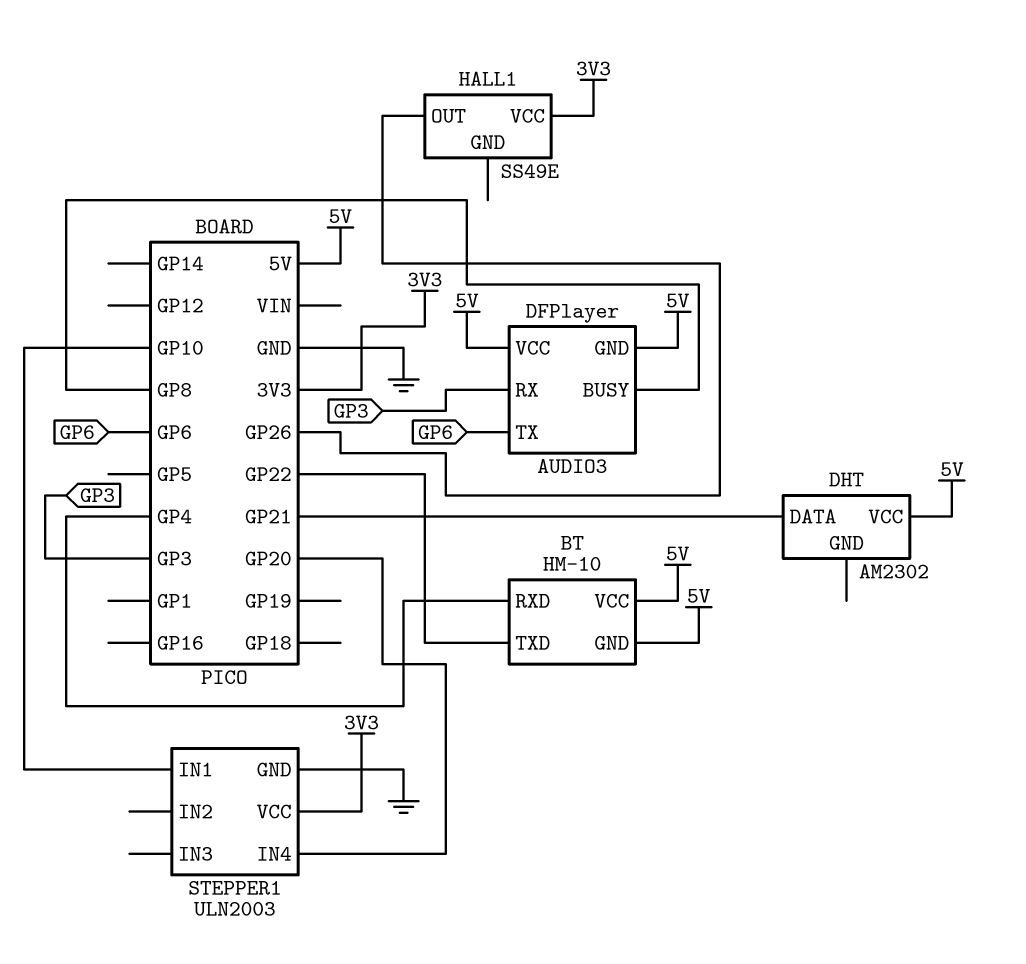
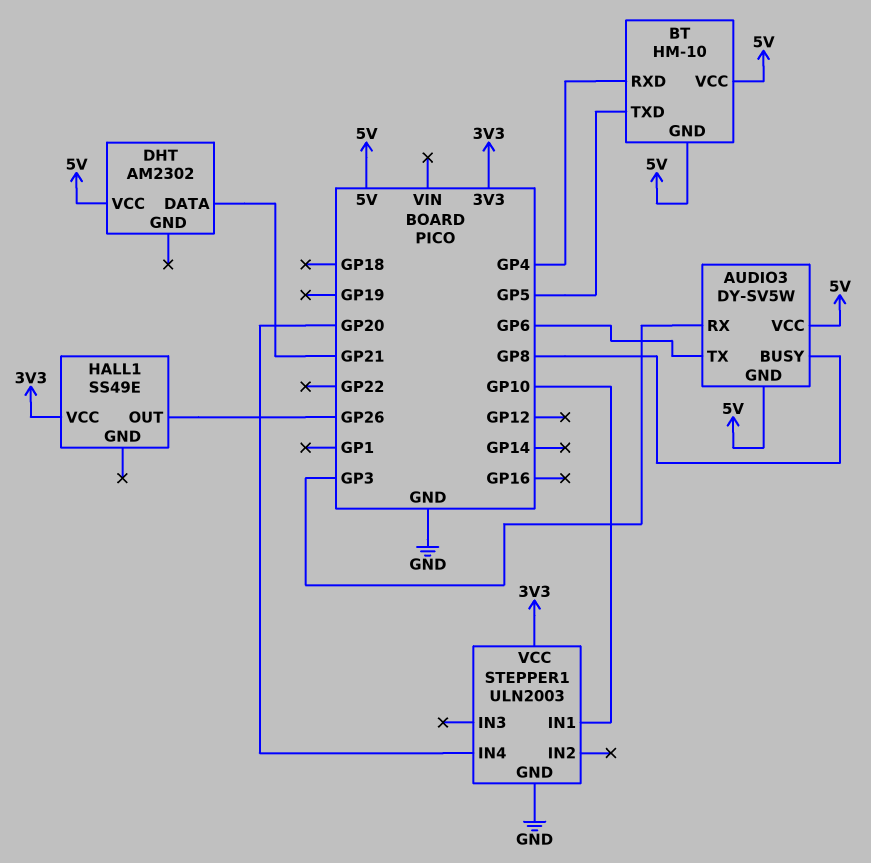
AUDIO3: DFPlayer -> DY-SV5W
BT pin TXD: GP22 -> GP5

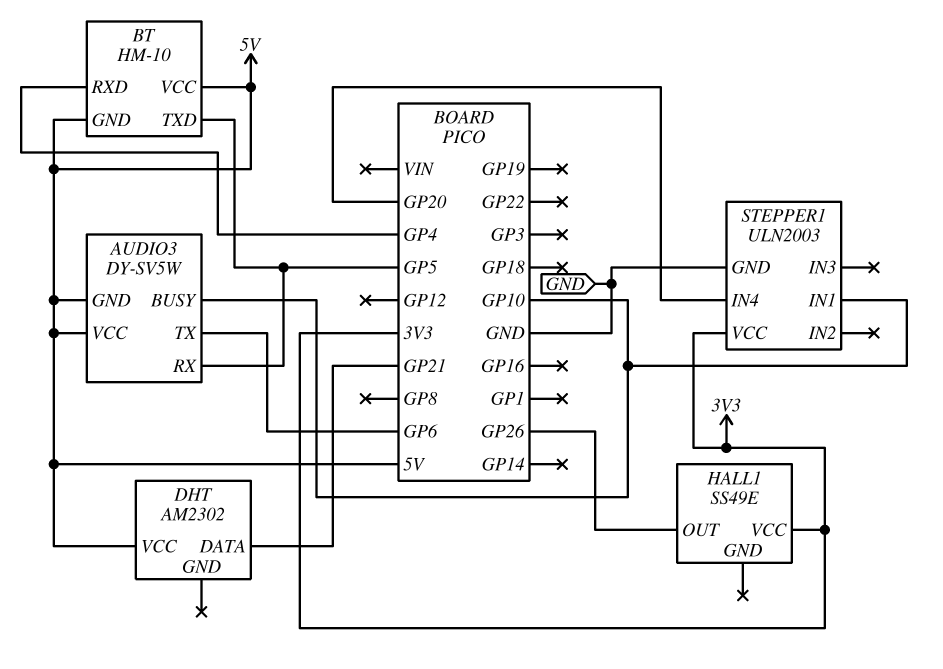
AUDIO3 pin BUSY: GP8 -> GP10
AUDIO3 pin RX: GP3 -> GP5

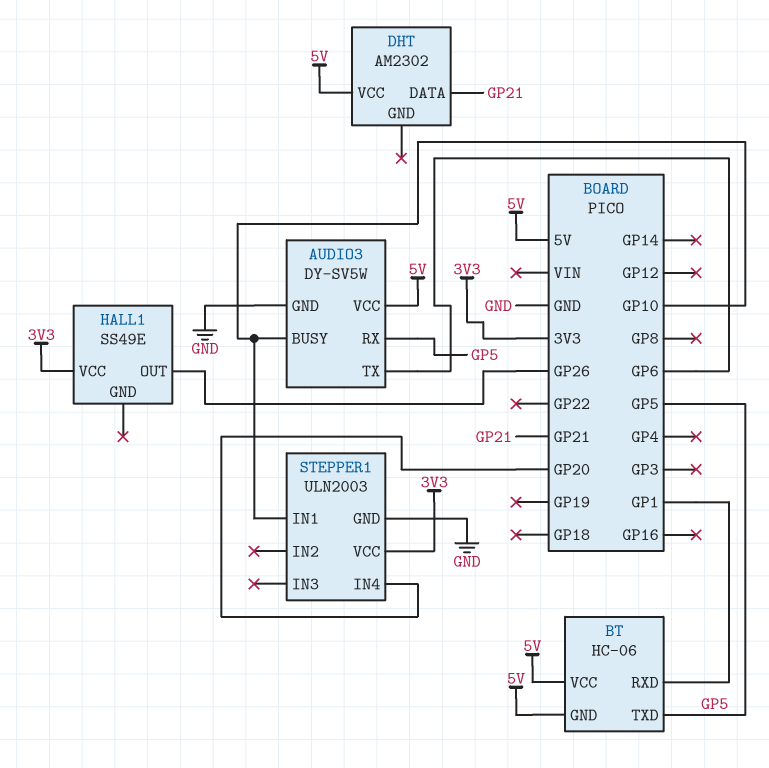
AUDIO3 pin GND: 5V -> GND
BT: HM-10 -> HC-06
BT pin RXD: GP4 -> GP1

